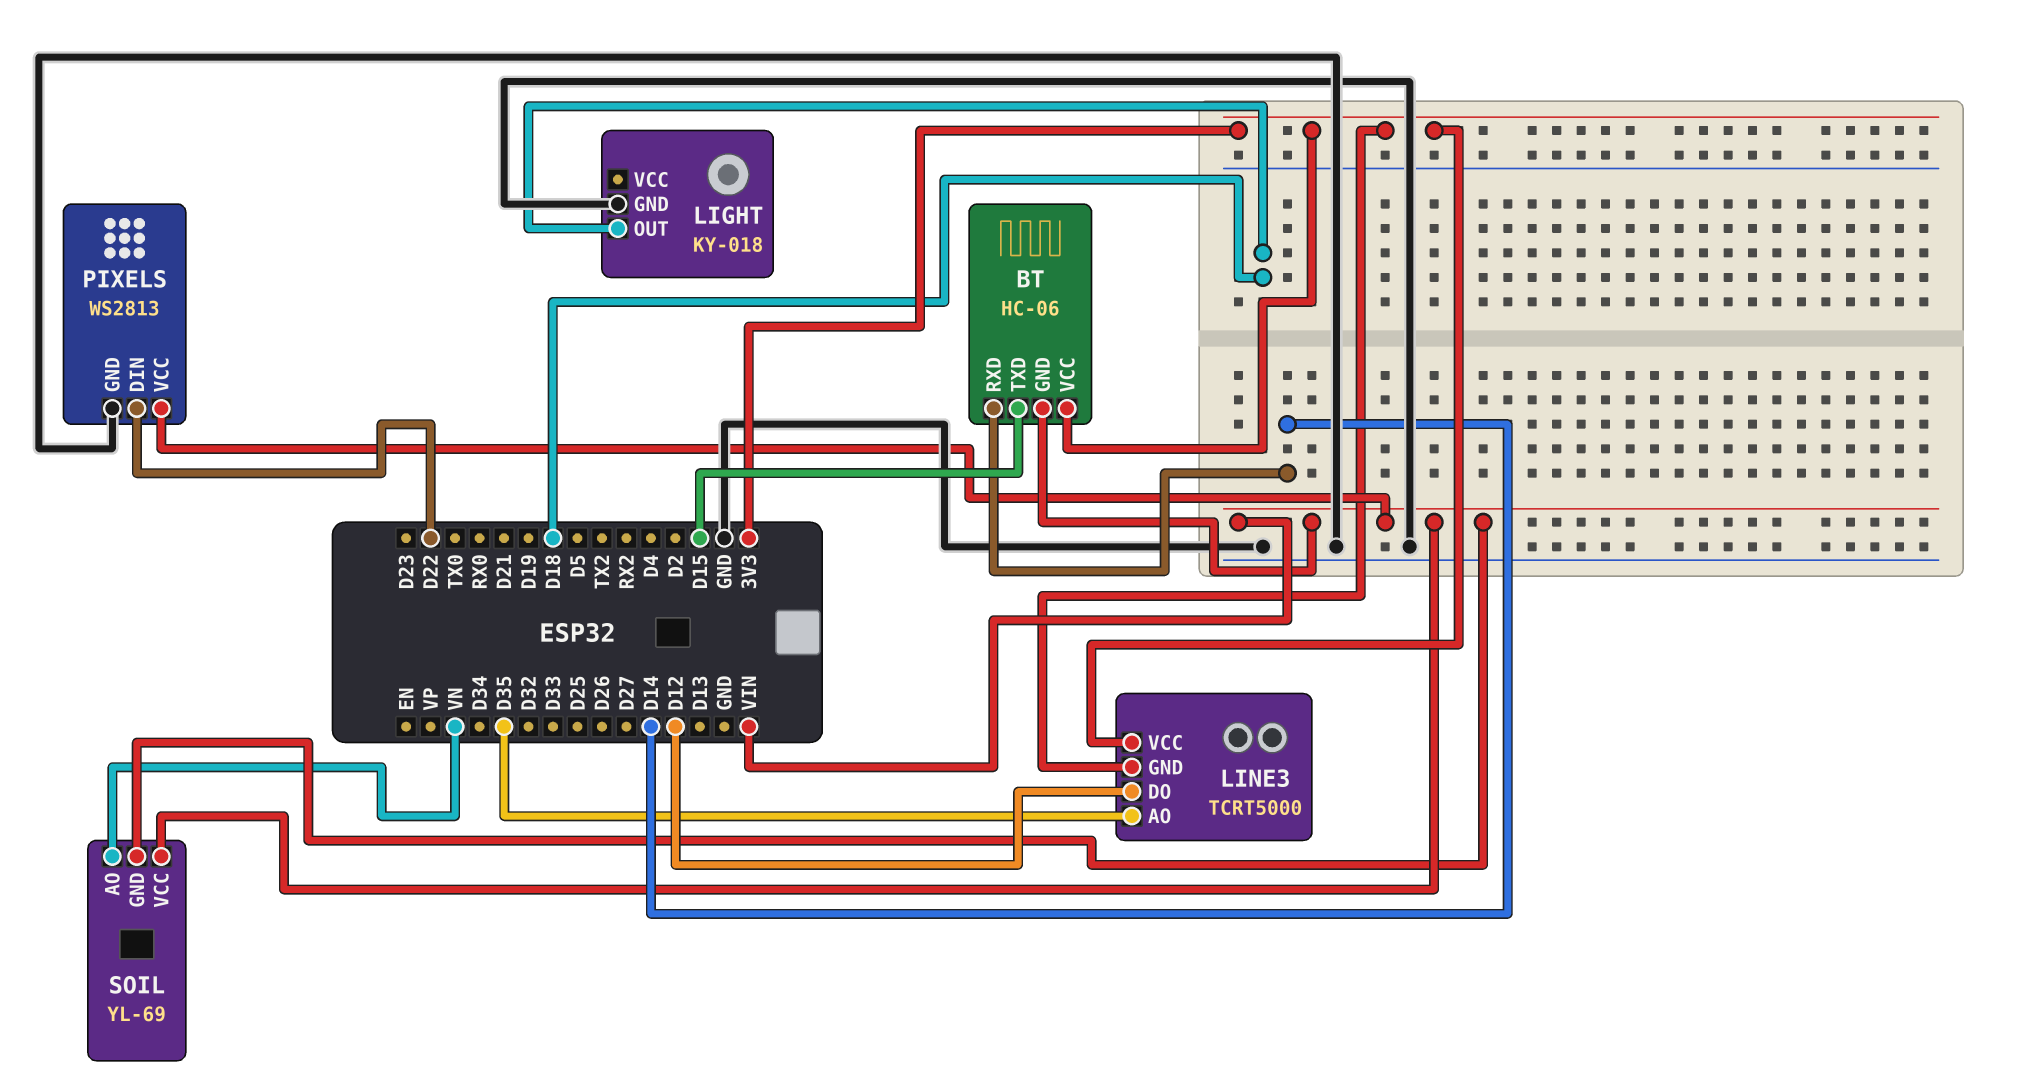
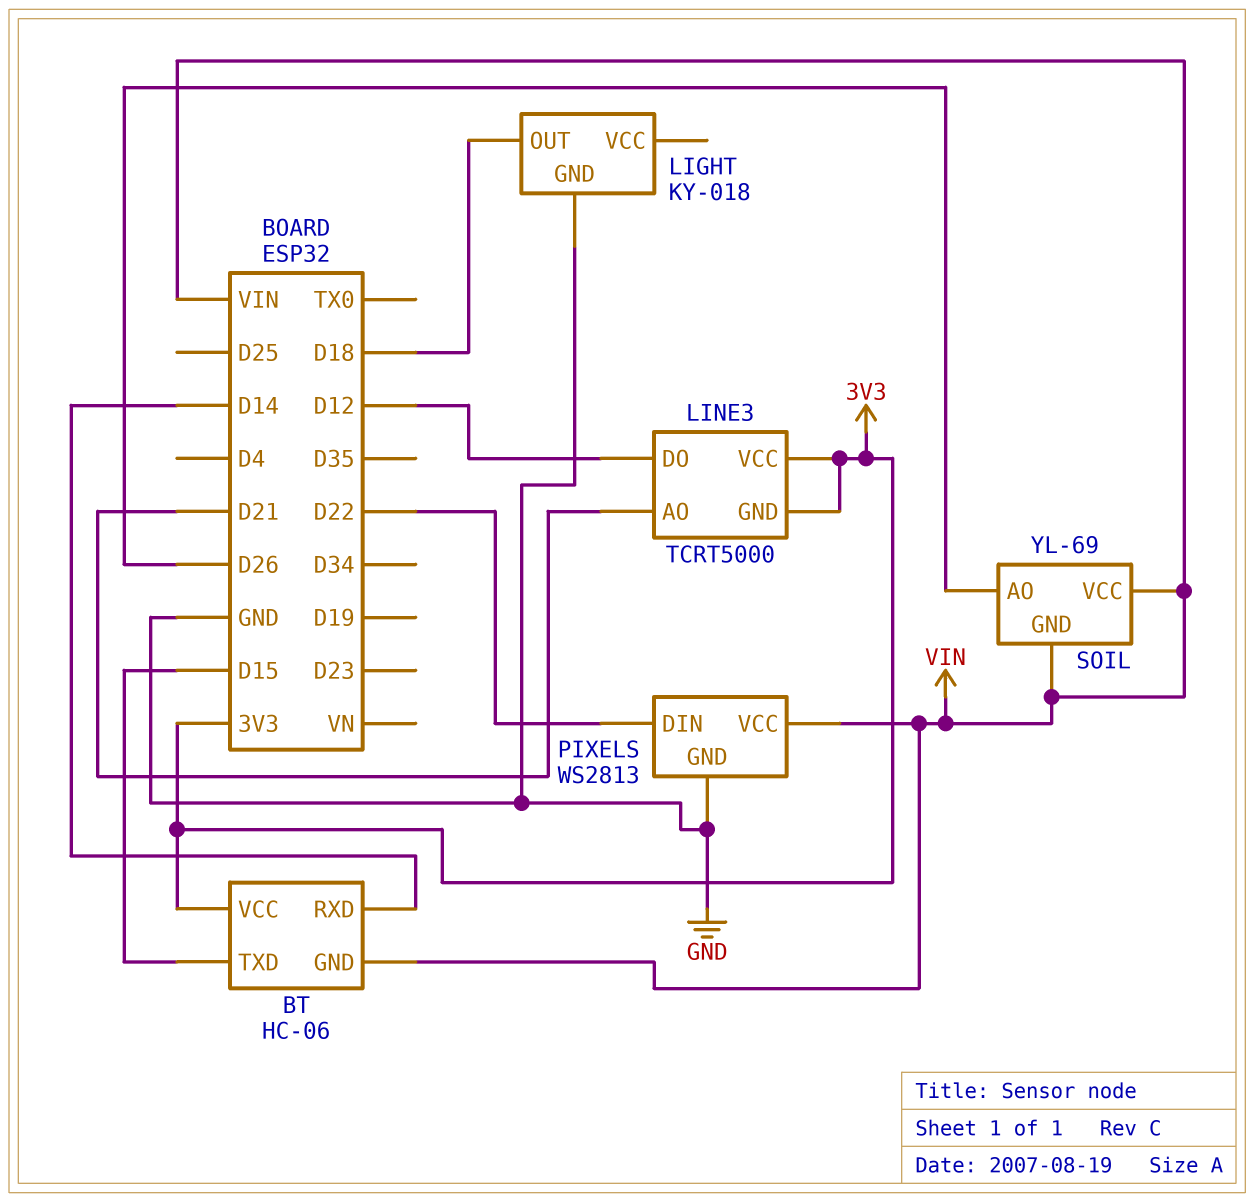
LINE3 pin AO: D35 -> D21
SOIL pin AO: VN -> D26

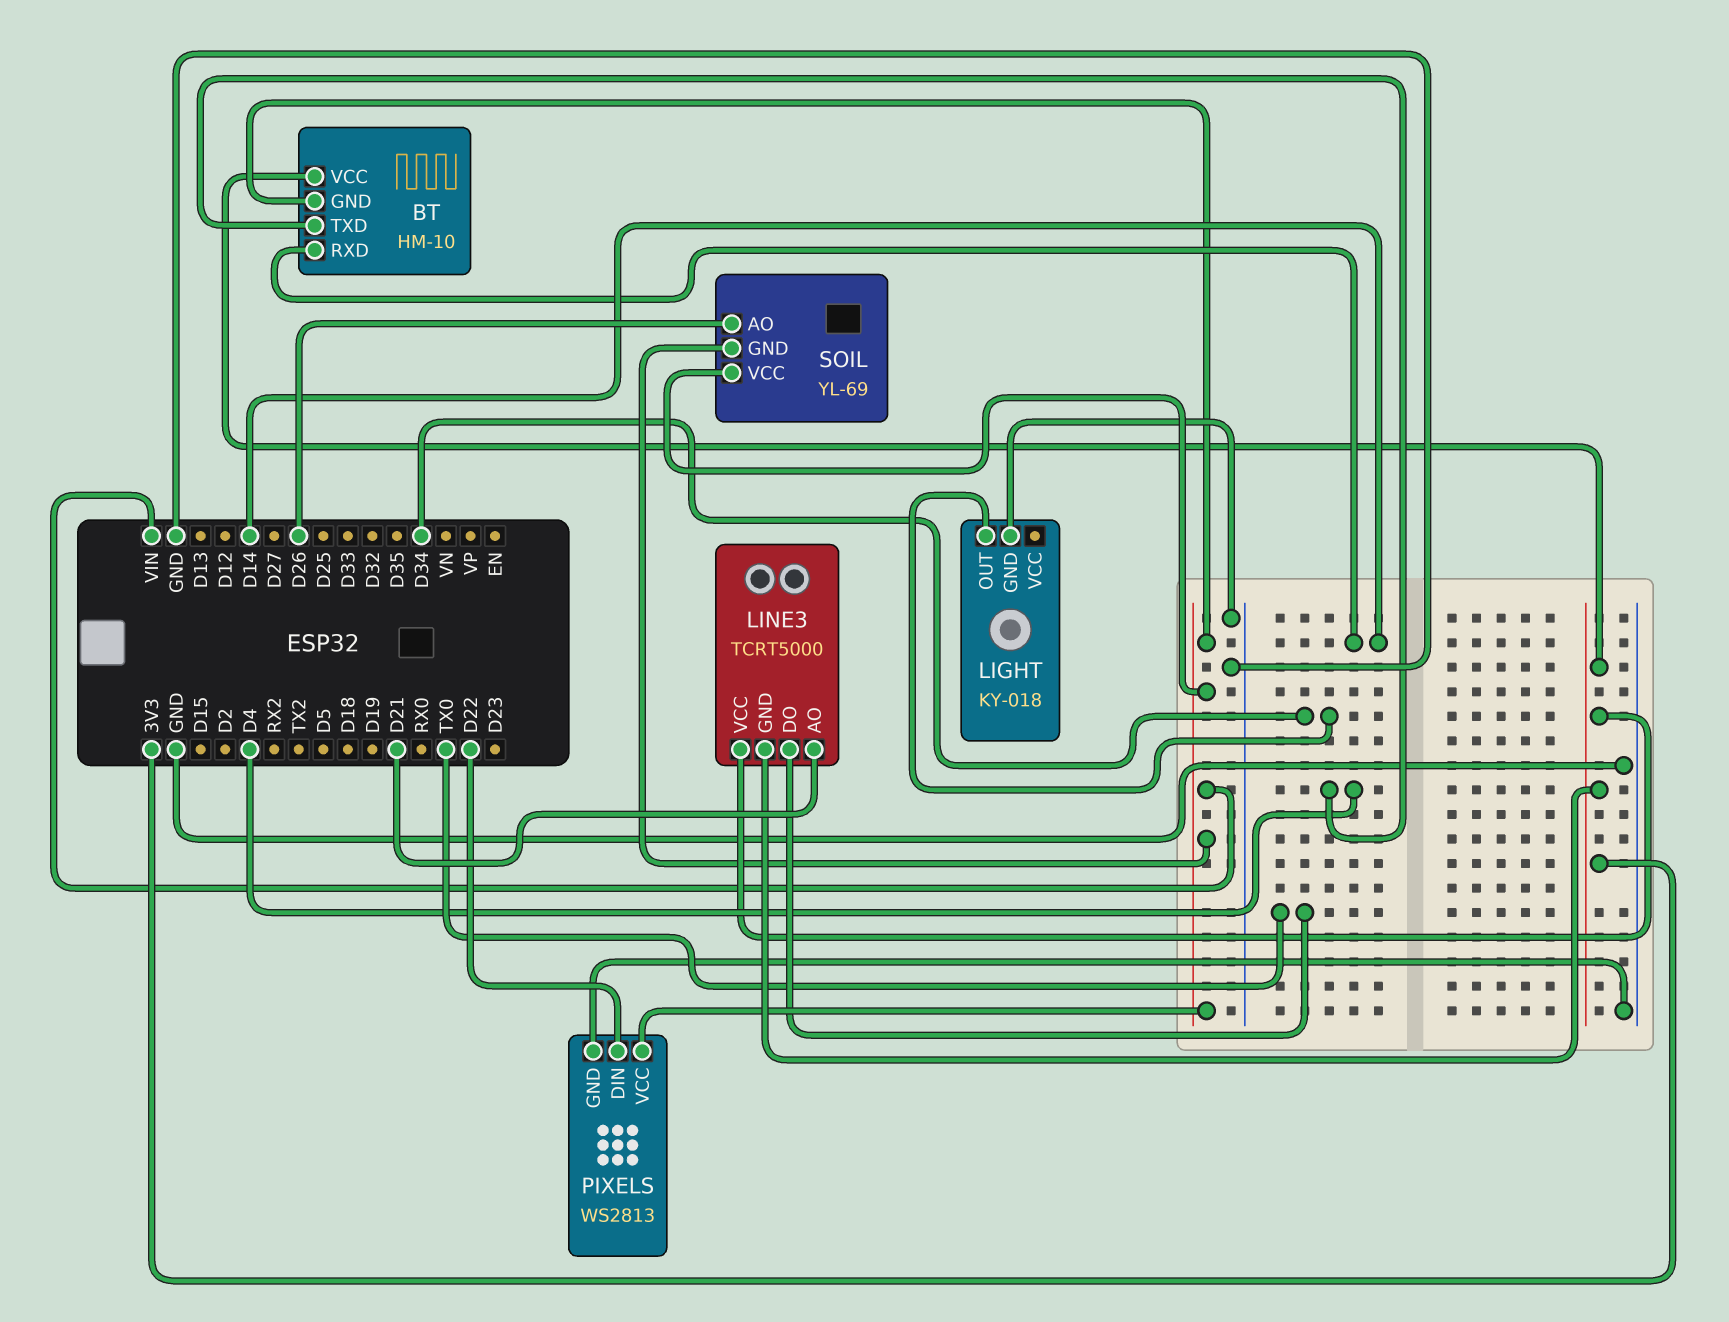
BT: HC-06 -> HM-10
BT pin TXD: D15 -> D4
LIGHT pin OUT: D18 -> D34
LINE3 pin DO: D12 -> TX0

